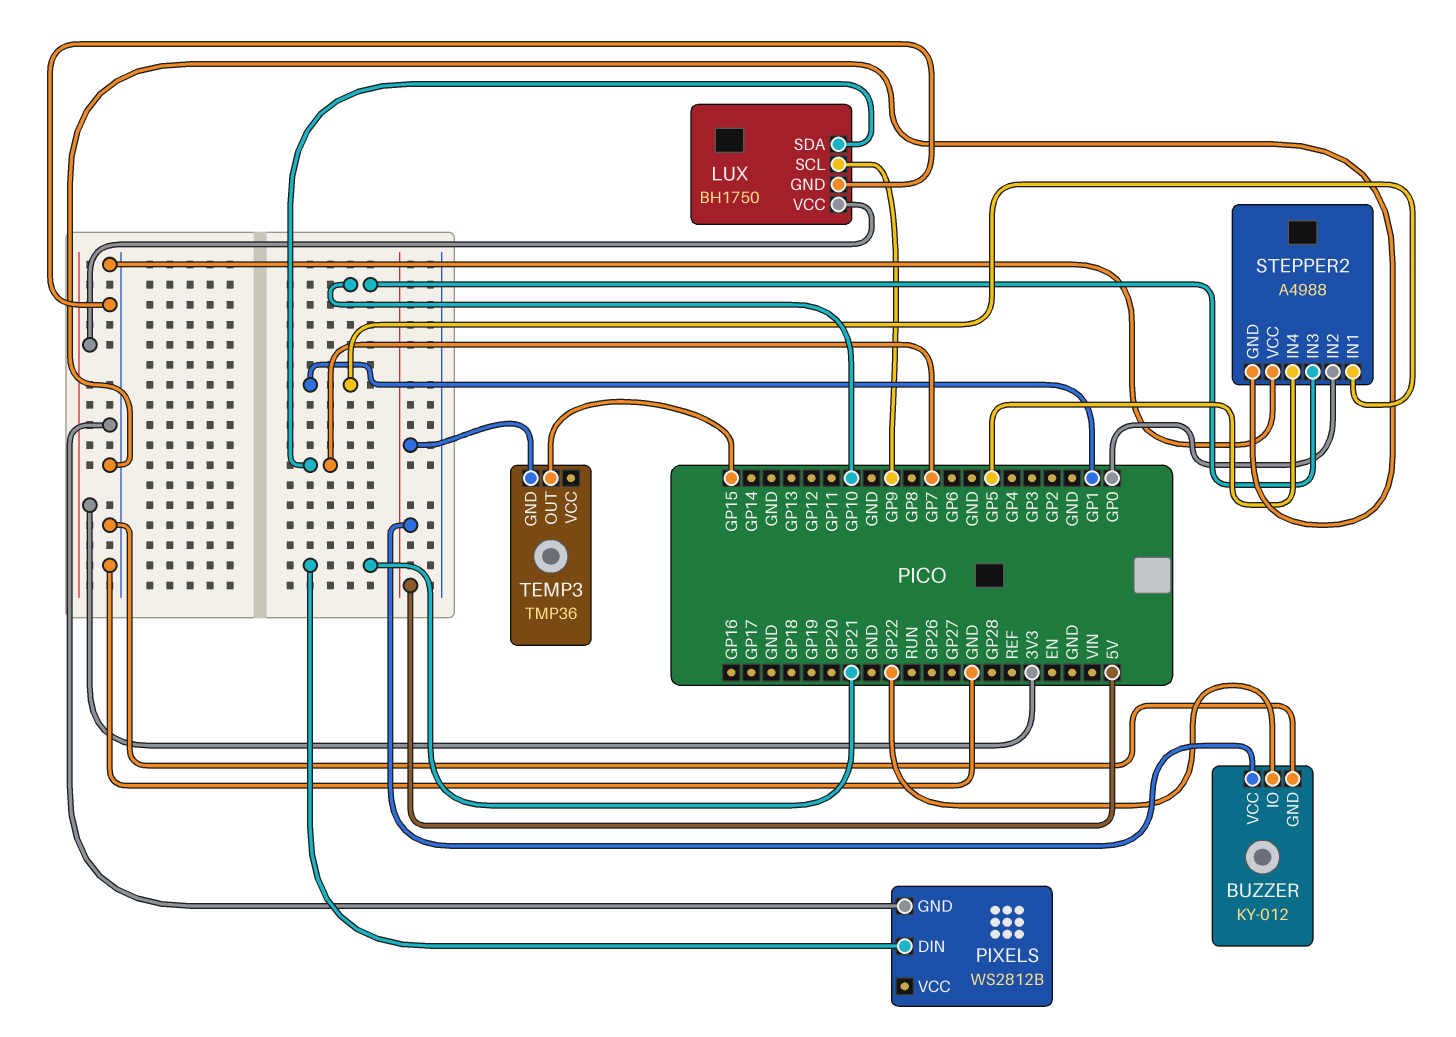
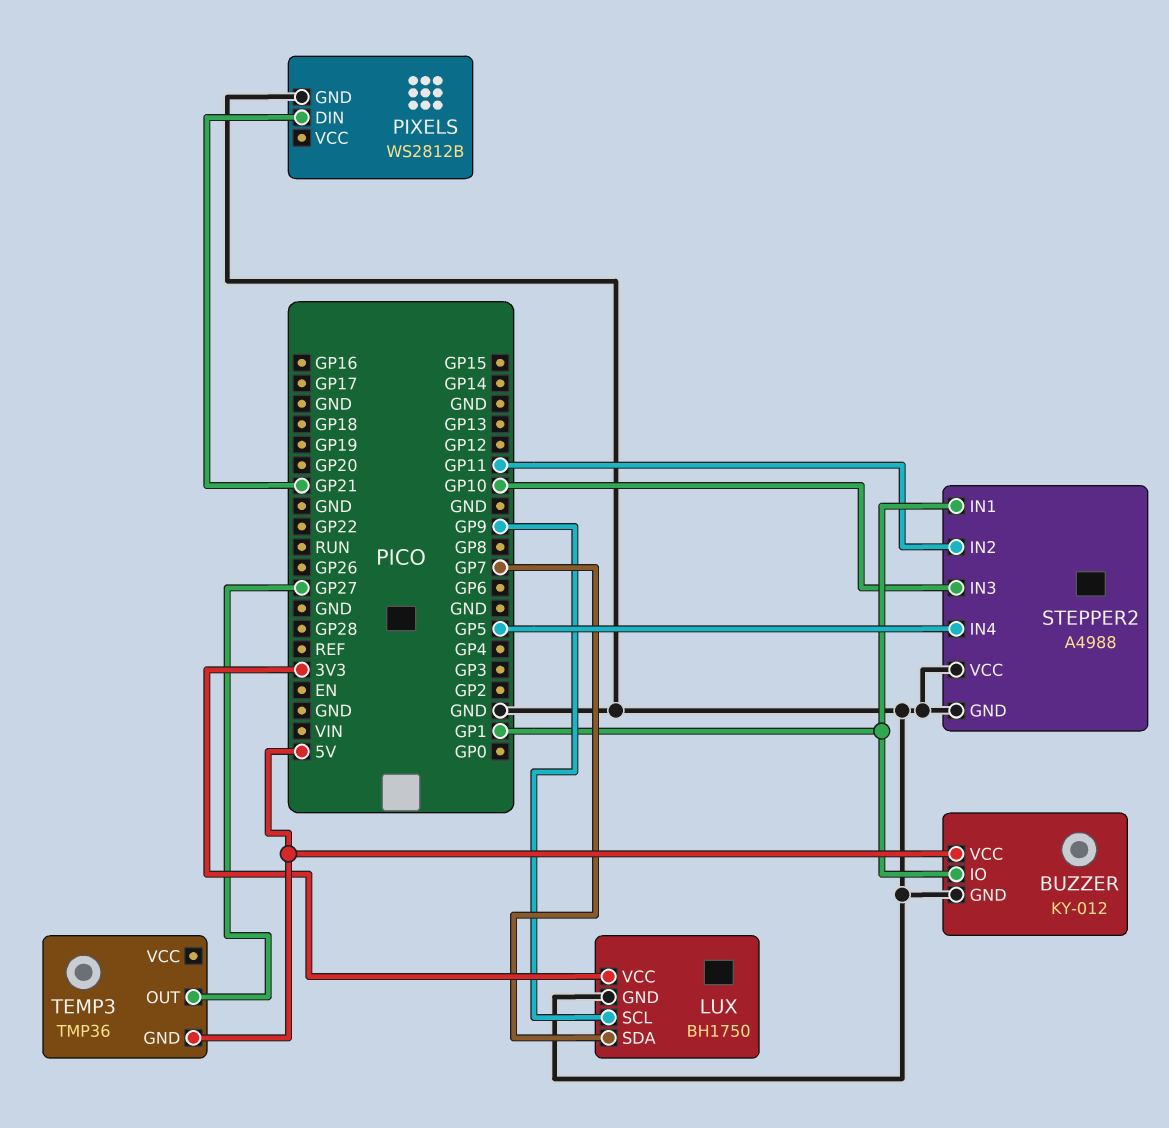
BUZZER pin IO: GP22 -> GP1
STEPPER2 pin IN2: GP0 -> GP11
TEMP3 pin OUT: GP15 -> GP27

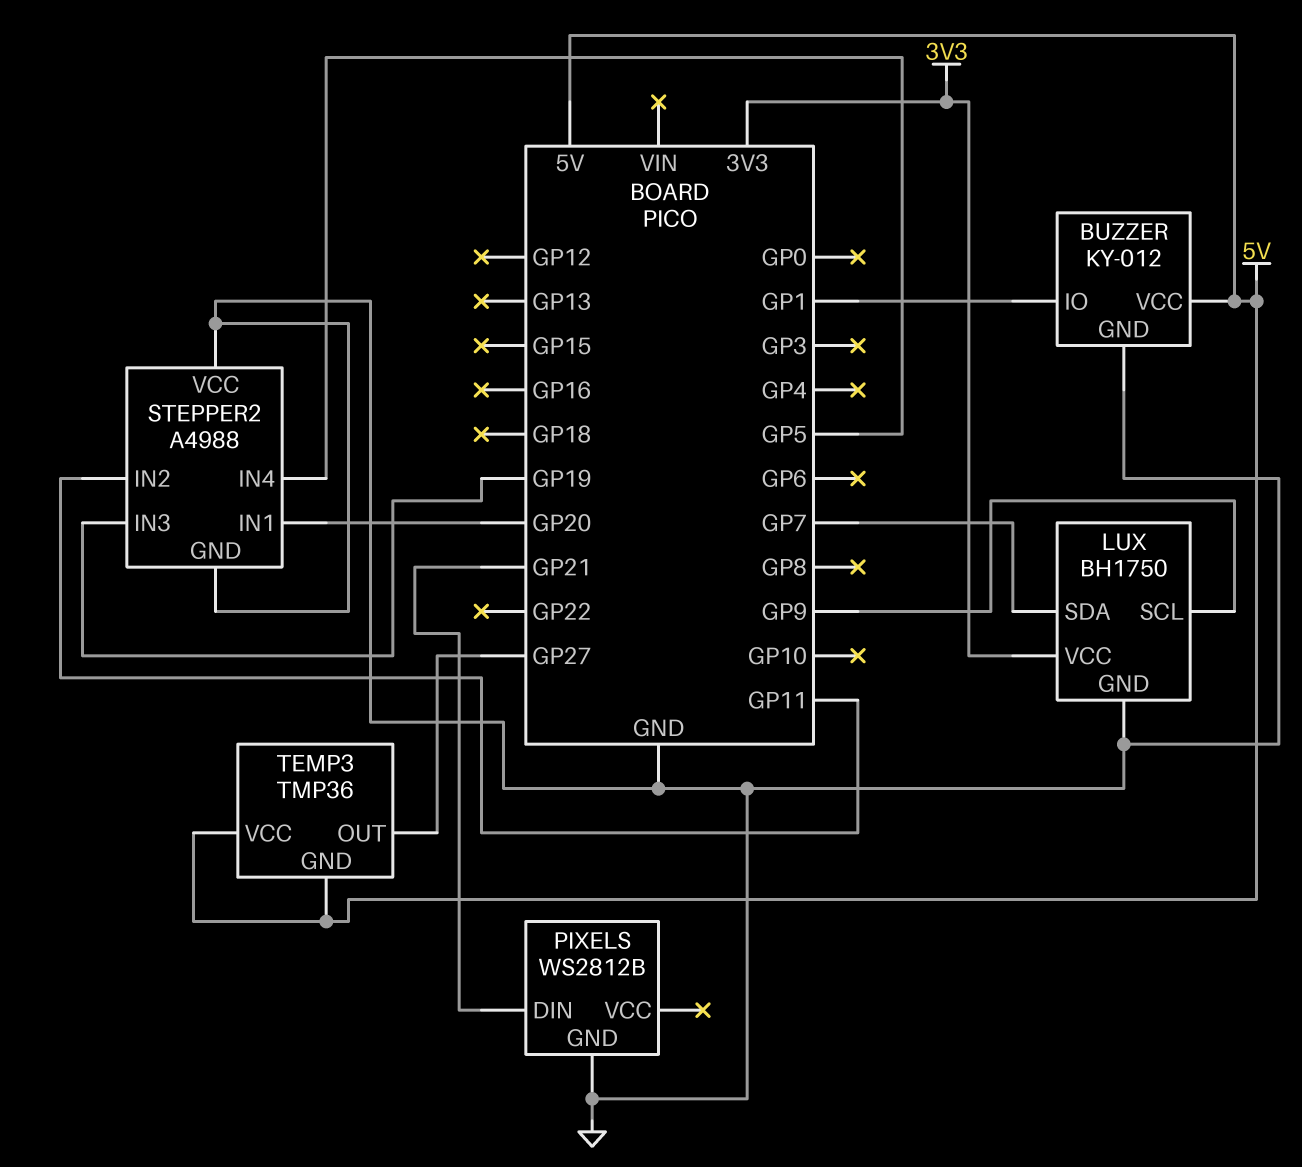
STEPPER2 pin IN1: GP1 -> GP20
STEPPER2 pin IN3: GP10 -> GP19
TEMP3 pin VCC: none -> 5V

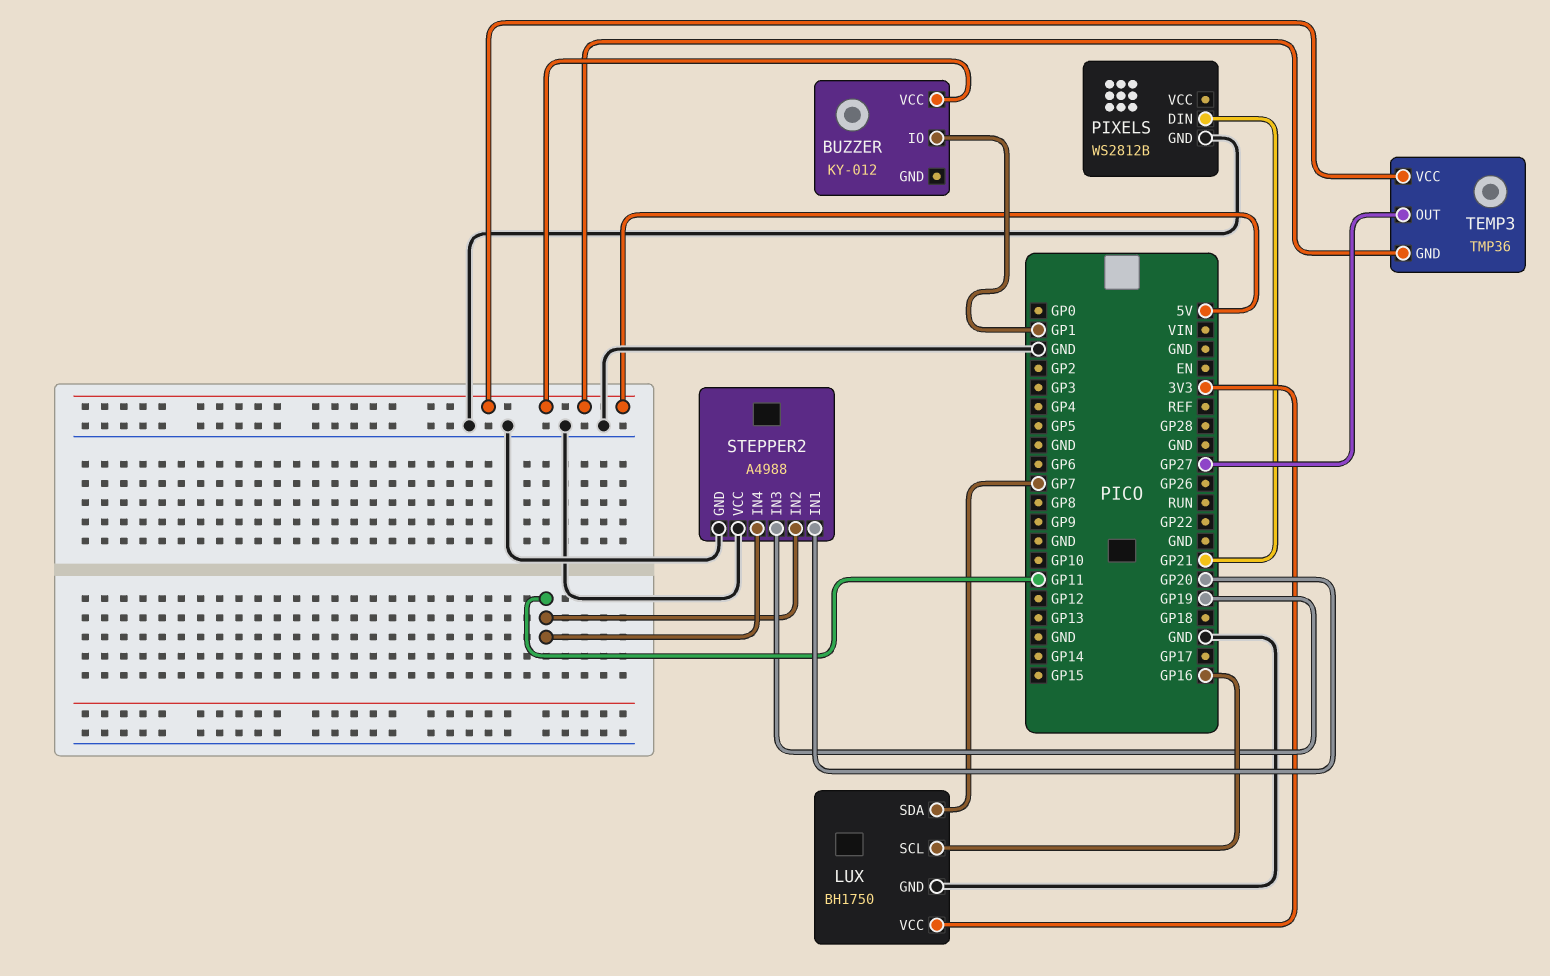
BUZZER pin GND: GND -> none
LUX pin SCL: GP9 -> GP16
STEPPER2 pin IN4: GP5 -> GP11

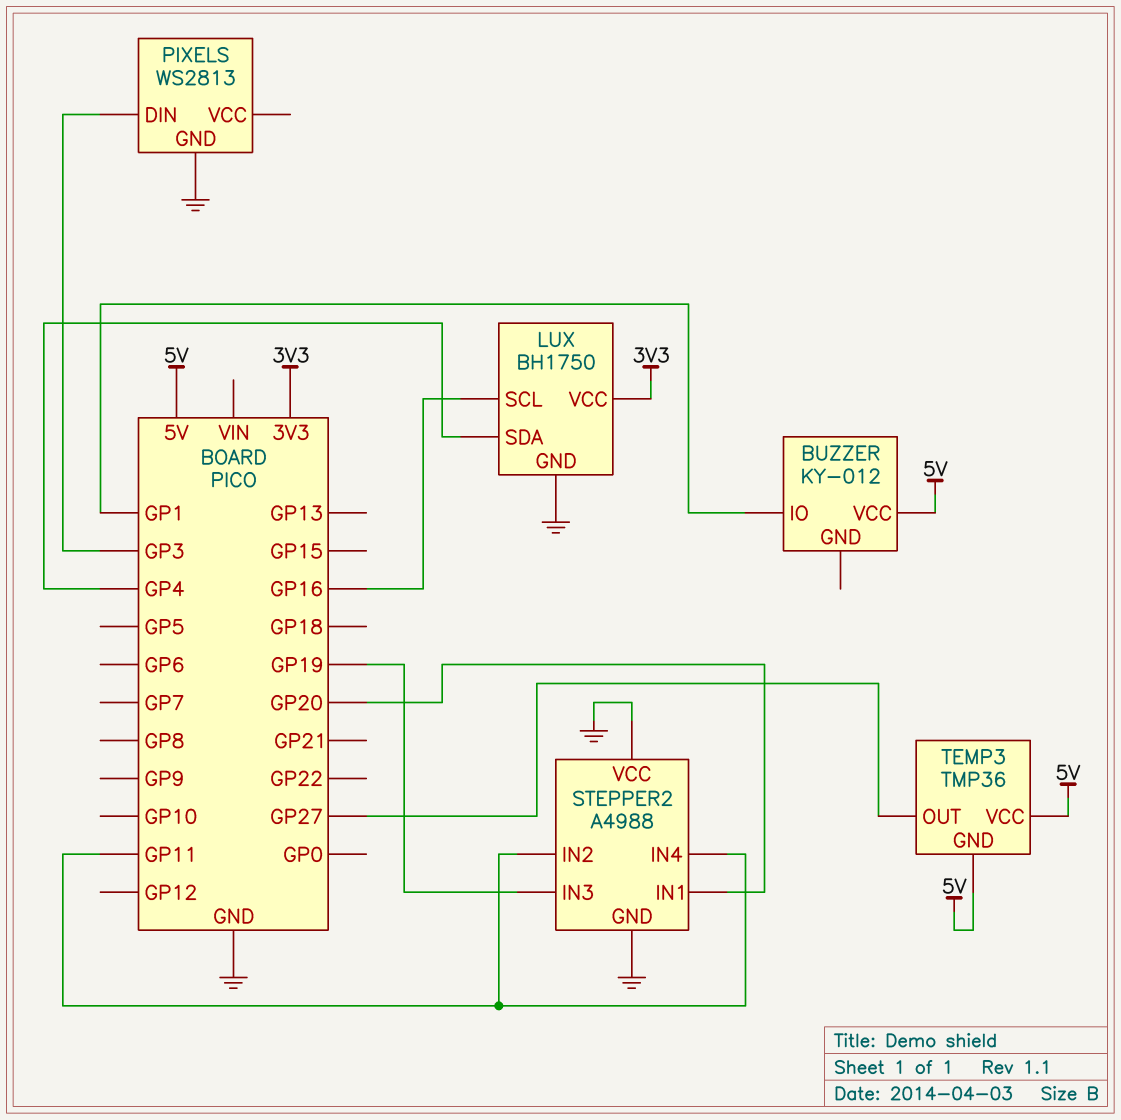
LUX pin SDA: GP7 -> GP4
PIXELS: WS2812B -> WS2813
PIXELS pin DIN: GP21 -> GP3

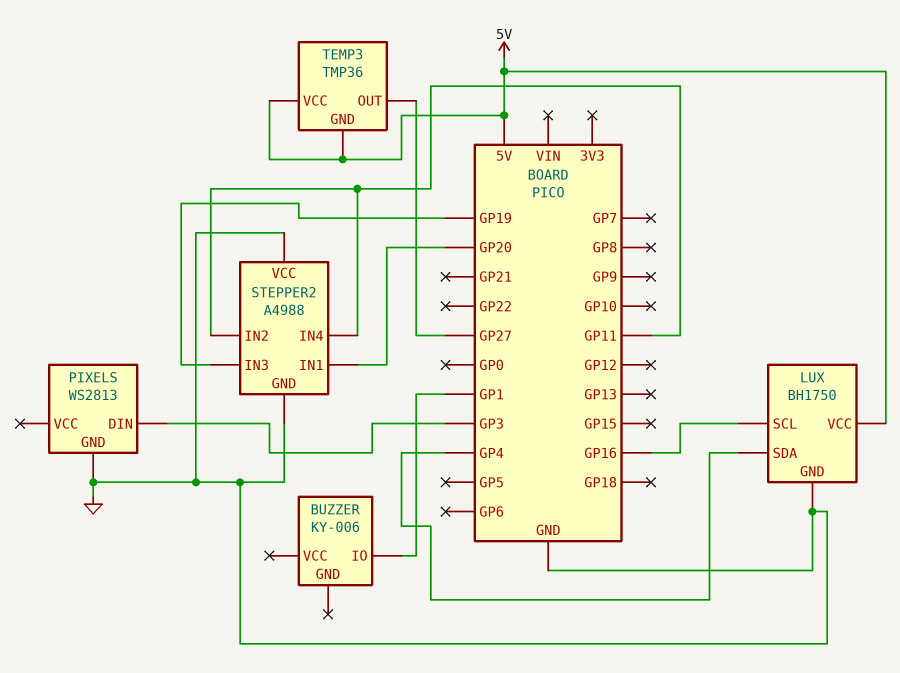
BUZZER: KY-012 -> KY-006
BUZZER pin VCC: 5V -> none
LUX pin VCC: 3V3 -> 5V

